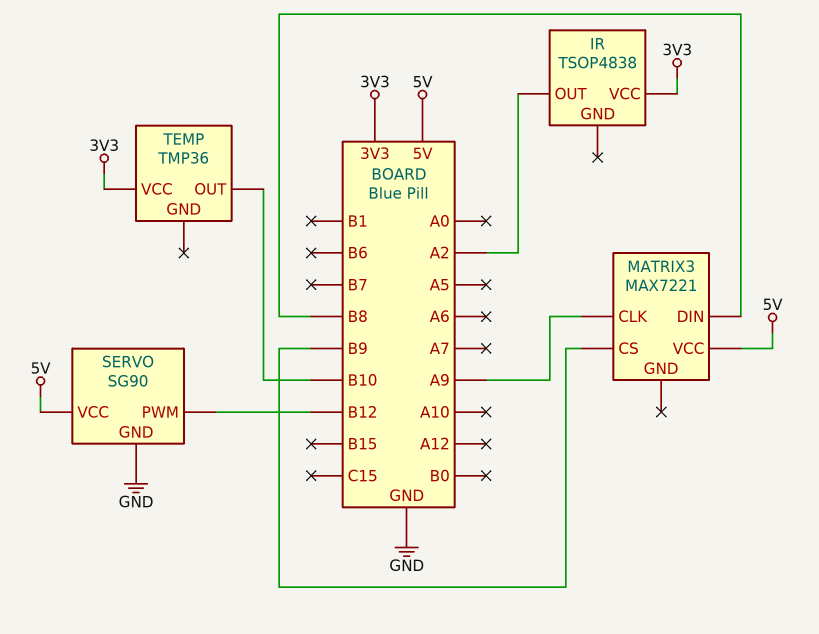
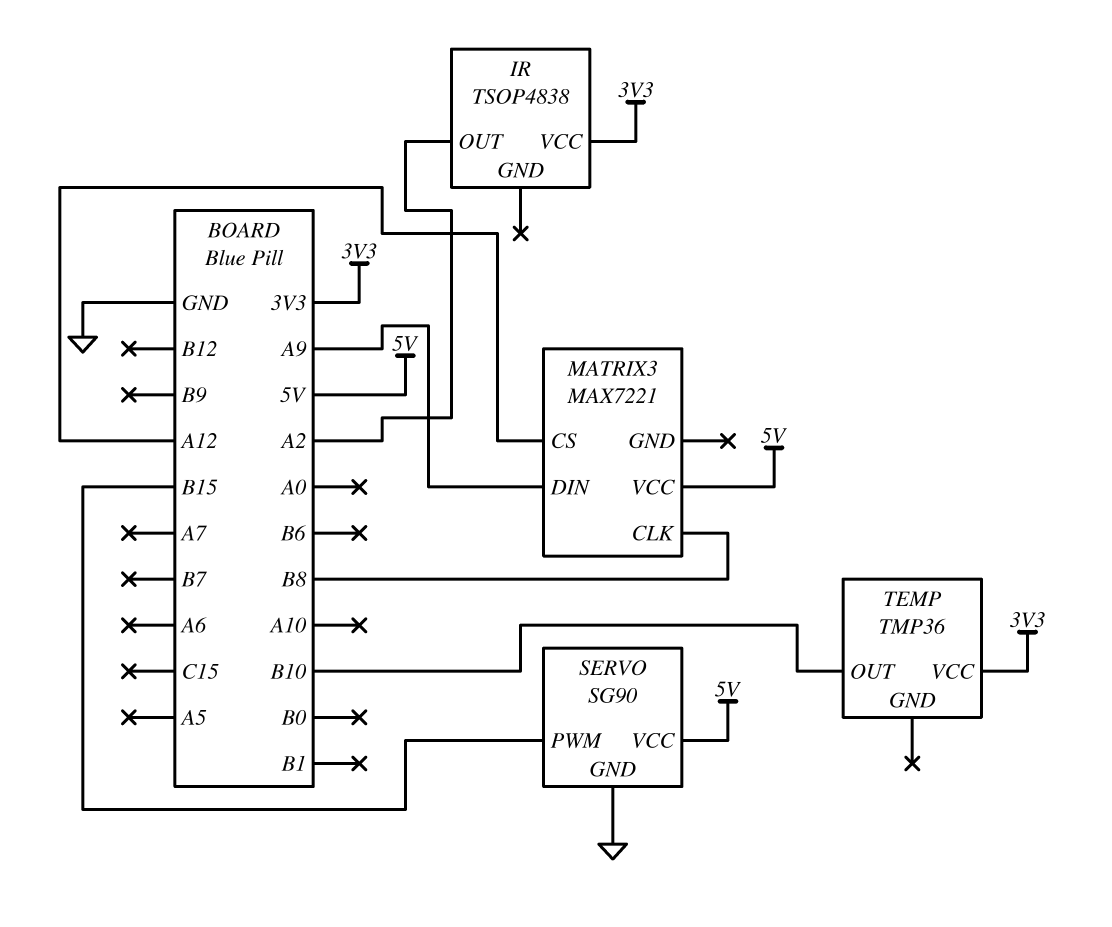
MATRIX3 pin CLK: A9 -> B8
MATRIX3 pin CS: B9 -> A12
MATRIX3 pin DIN: B8 -> A9
SERVO pin PWM: B12 -> B15

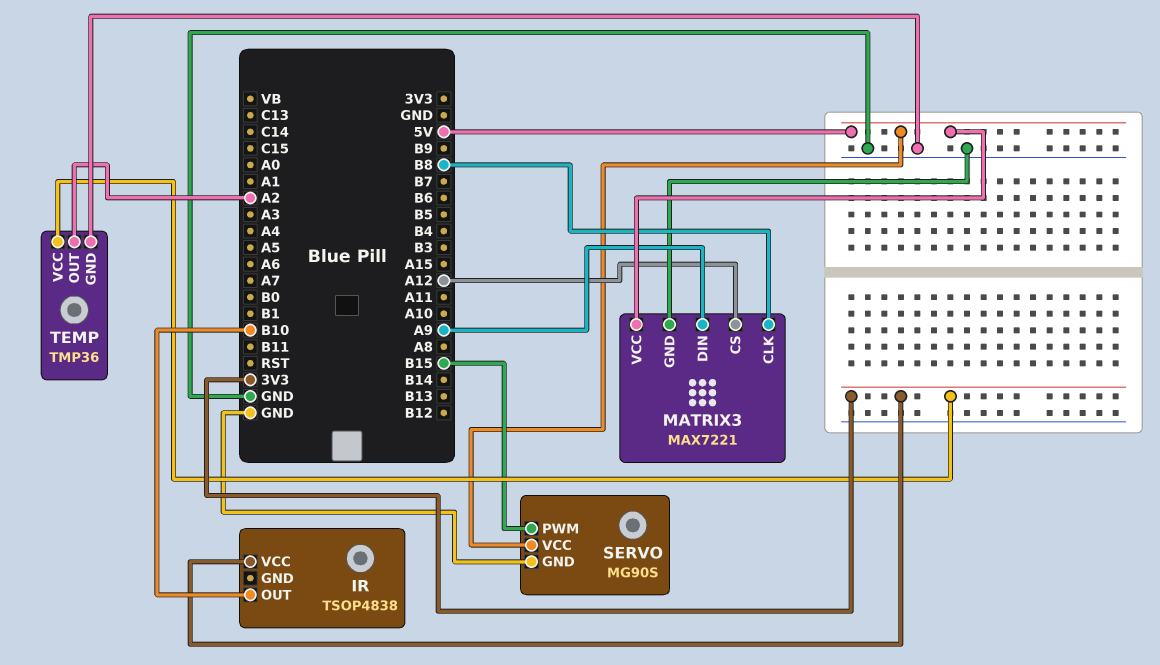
IR pin OUT: A2 -> B10
MATRIX3 pin GND: none -> GND
SERVO: SG90 -> MG90S
TEMP pin GND: none -> GND
TEMP pin OUT: B10 -> A2

